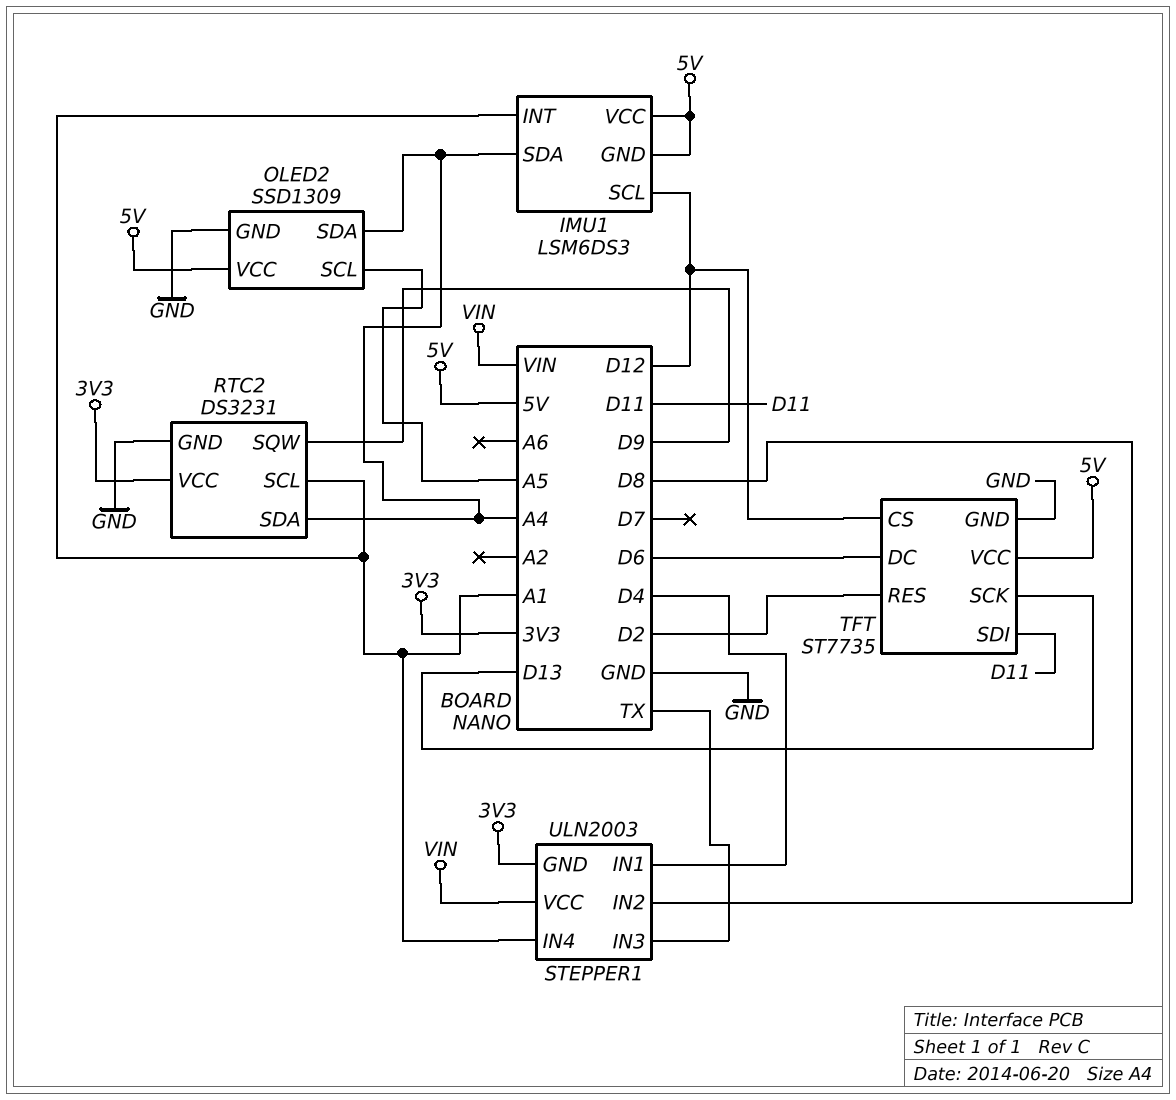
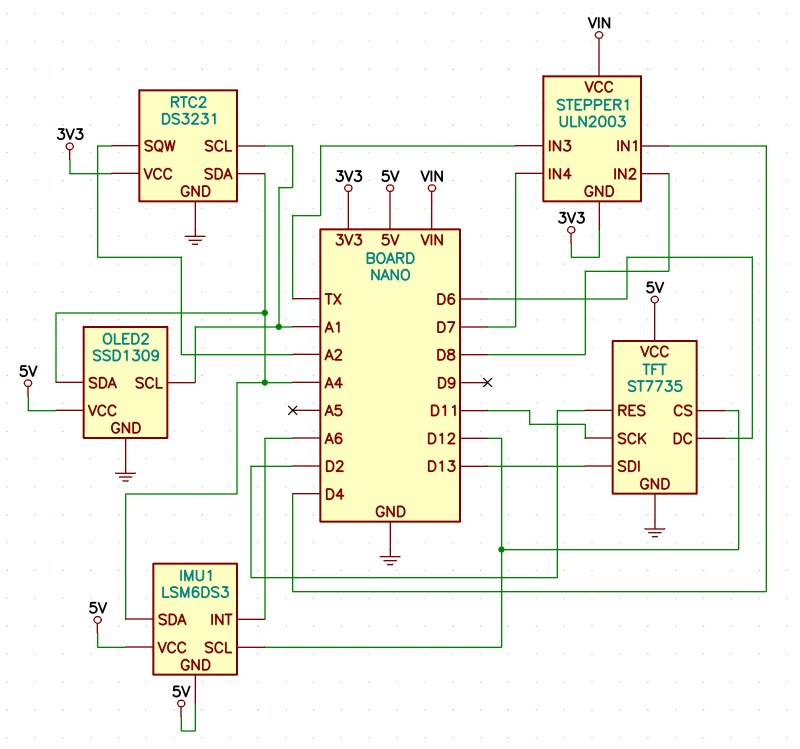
IMU1 pin INT: A1 -> A6
OLED2 pin SCL: A5 -> A1
RTC2 pin SQW: D9 -> A2
STEPPER1 pin IN4: A1 -> D7
TFT pin SCK: D13 -> D11
TFT pin SDI: D11 -> D13

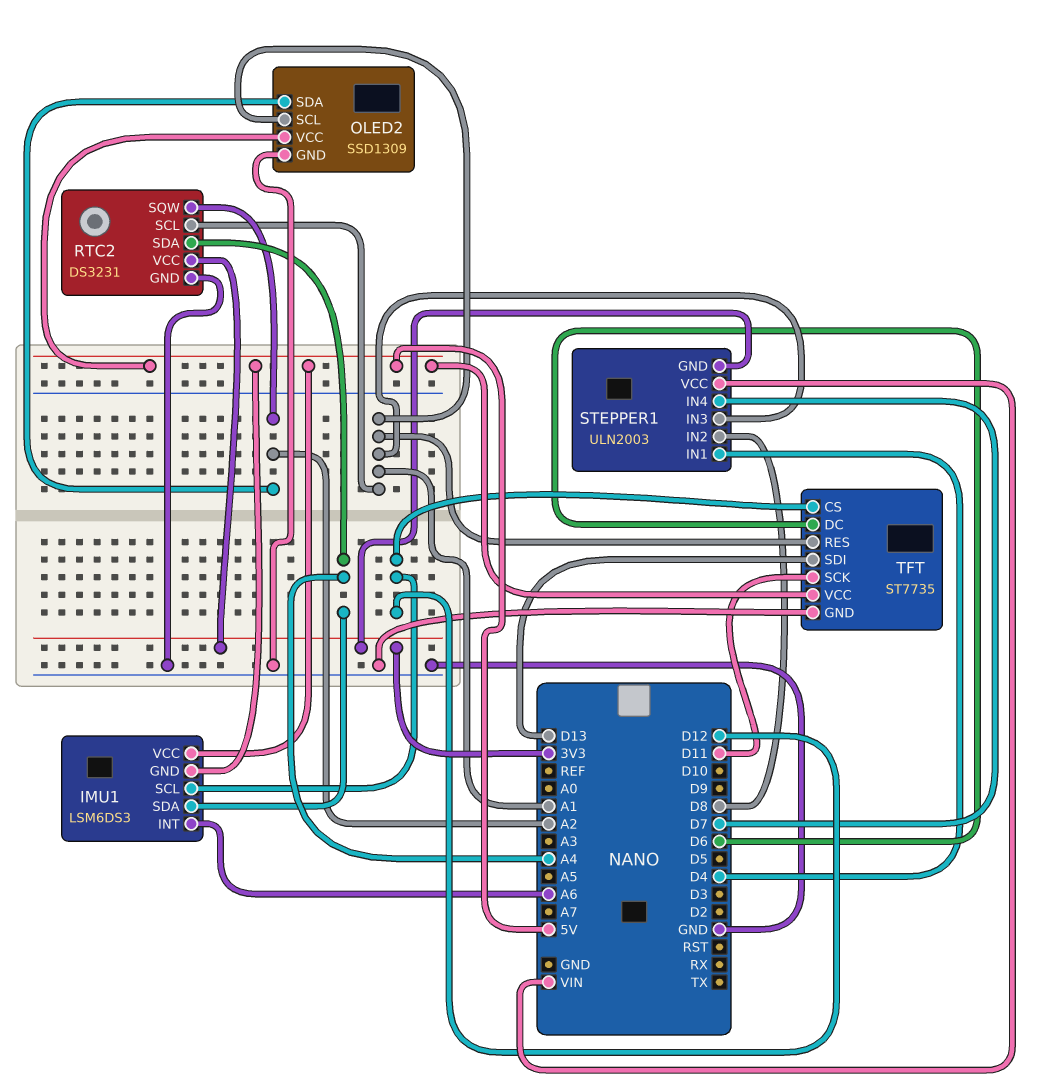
OLED2 pin SDA: A4 -> A2
STEPPER1 pin IN3: TX -> A1
TFT pin RES: D2 -> A1

